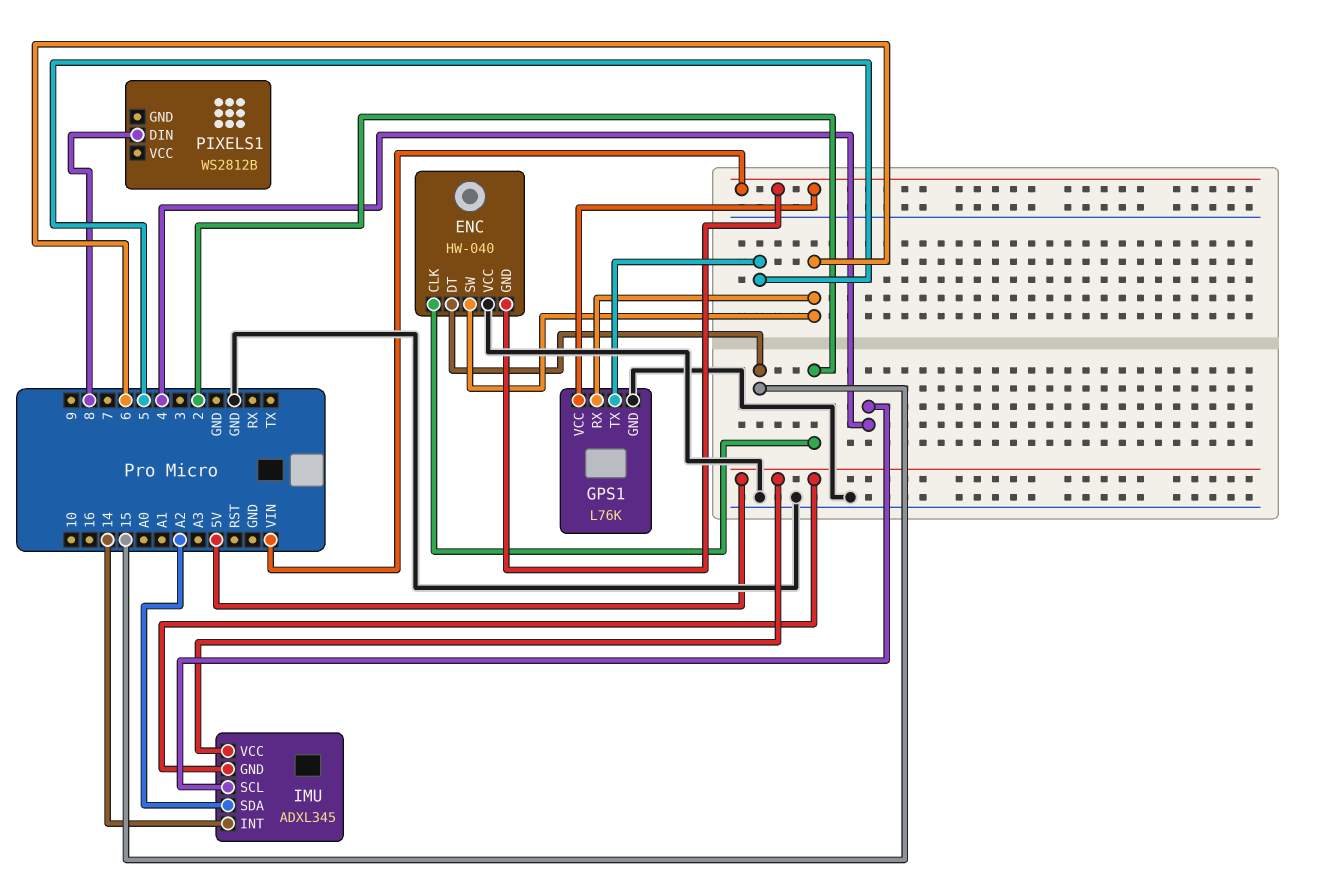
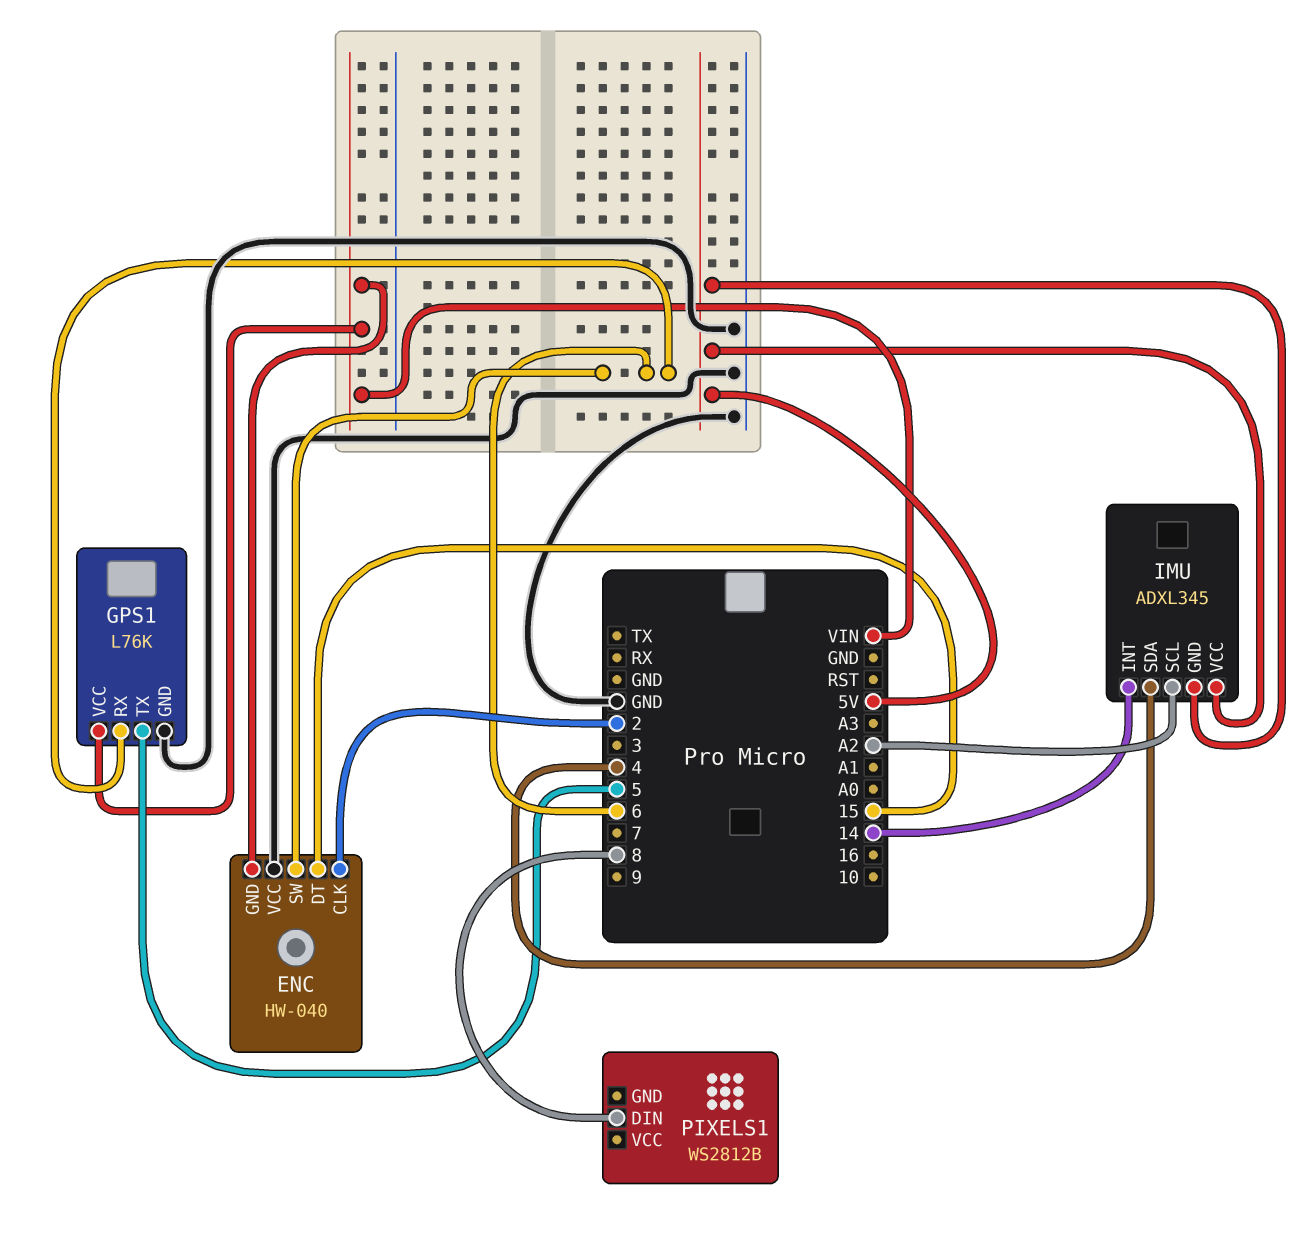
IMU pin SCL: 4 -> A2
IMU pin SDA: A2 -> 4

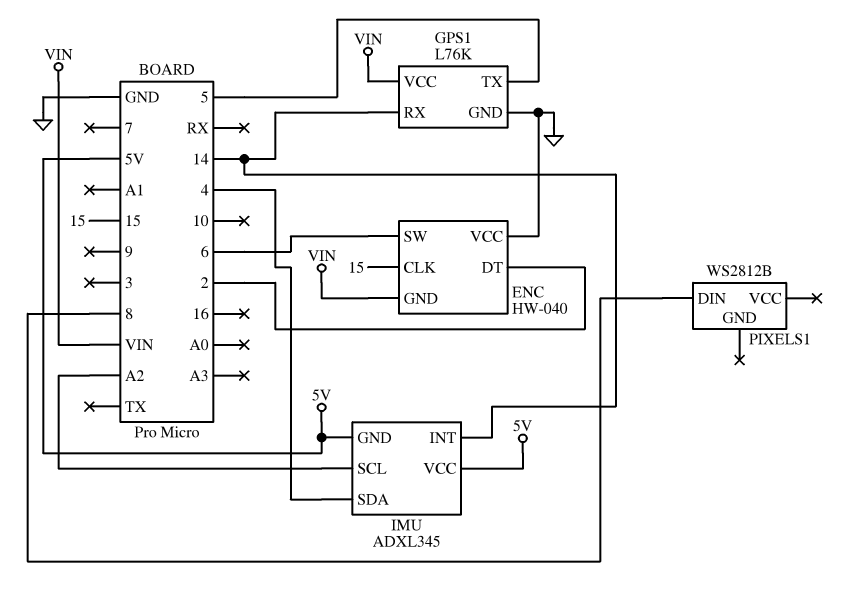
ENC pin CLK: 2 -> 15
ENC pin DT: 15 -> 2
GPS1 pin RX: 6 -> 14

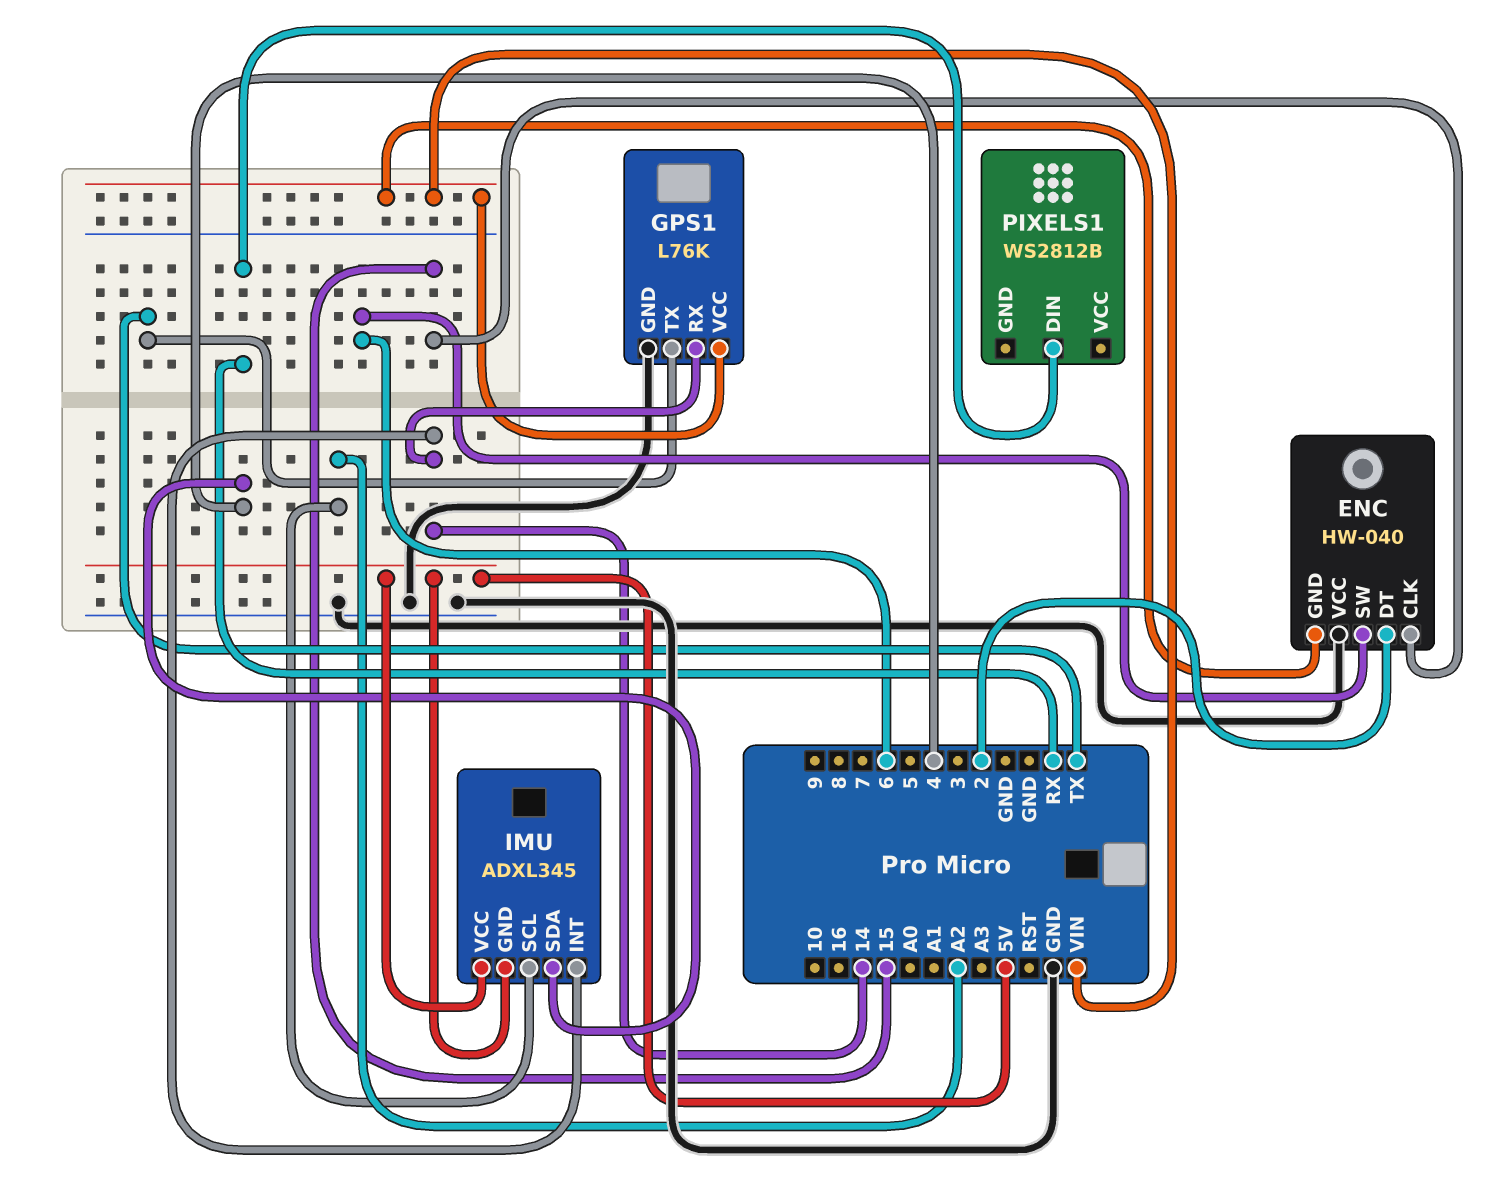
GPS1 pin TX: 5 -> TX
PIXELS1 pin DIN: 8 -> RX

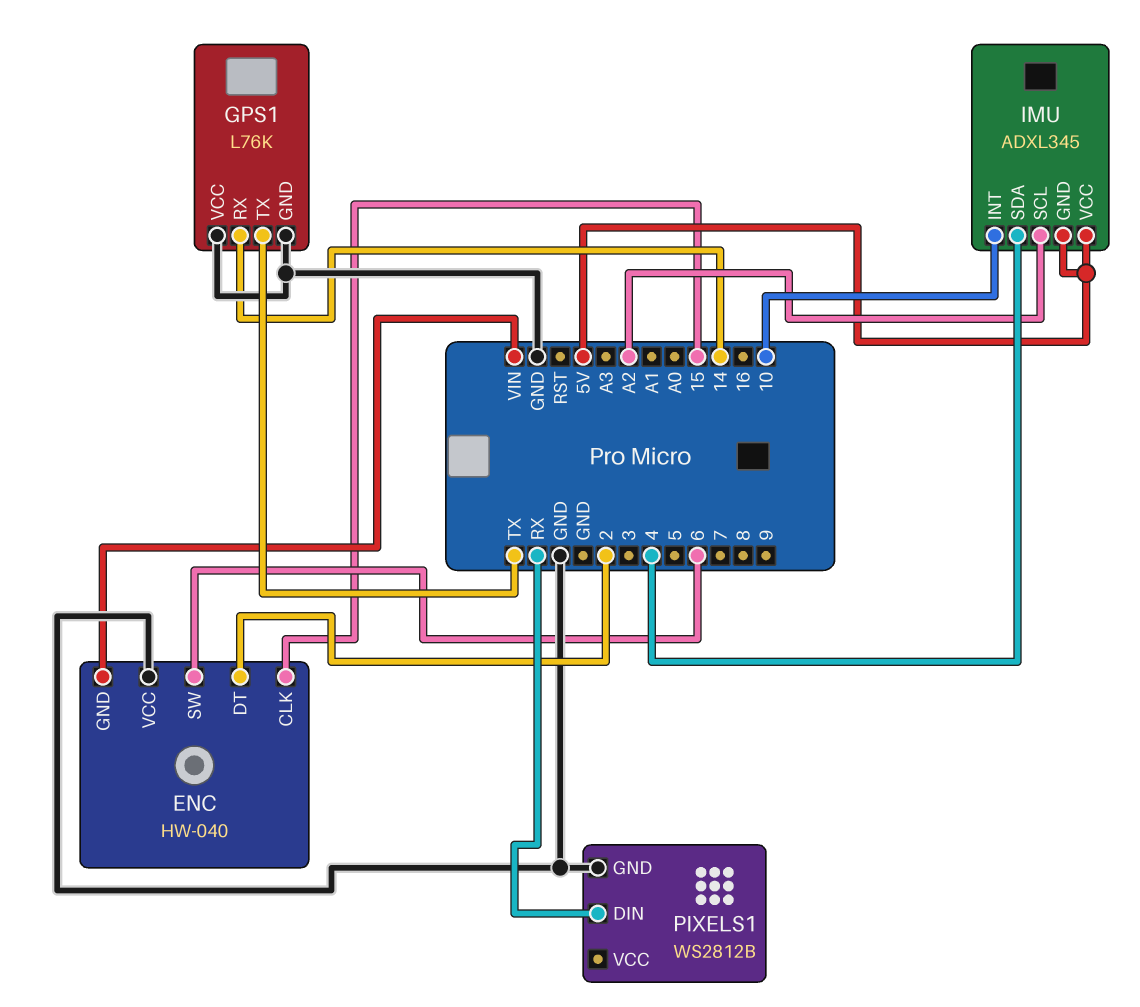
GPS1 pin VCC: VIN -> GND
IMU pin INT: 14 -> 10
PIXELS1 pin GND: none -> GND

